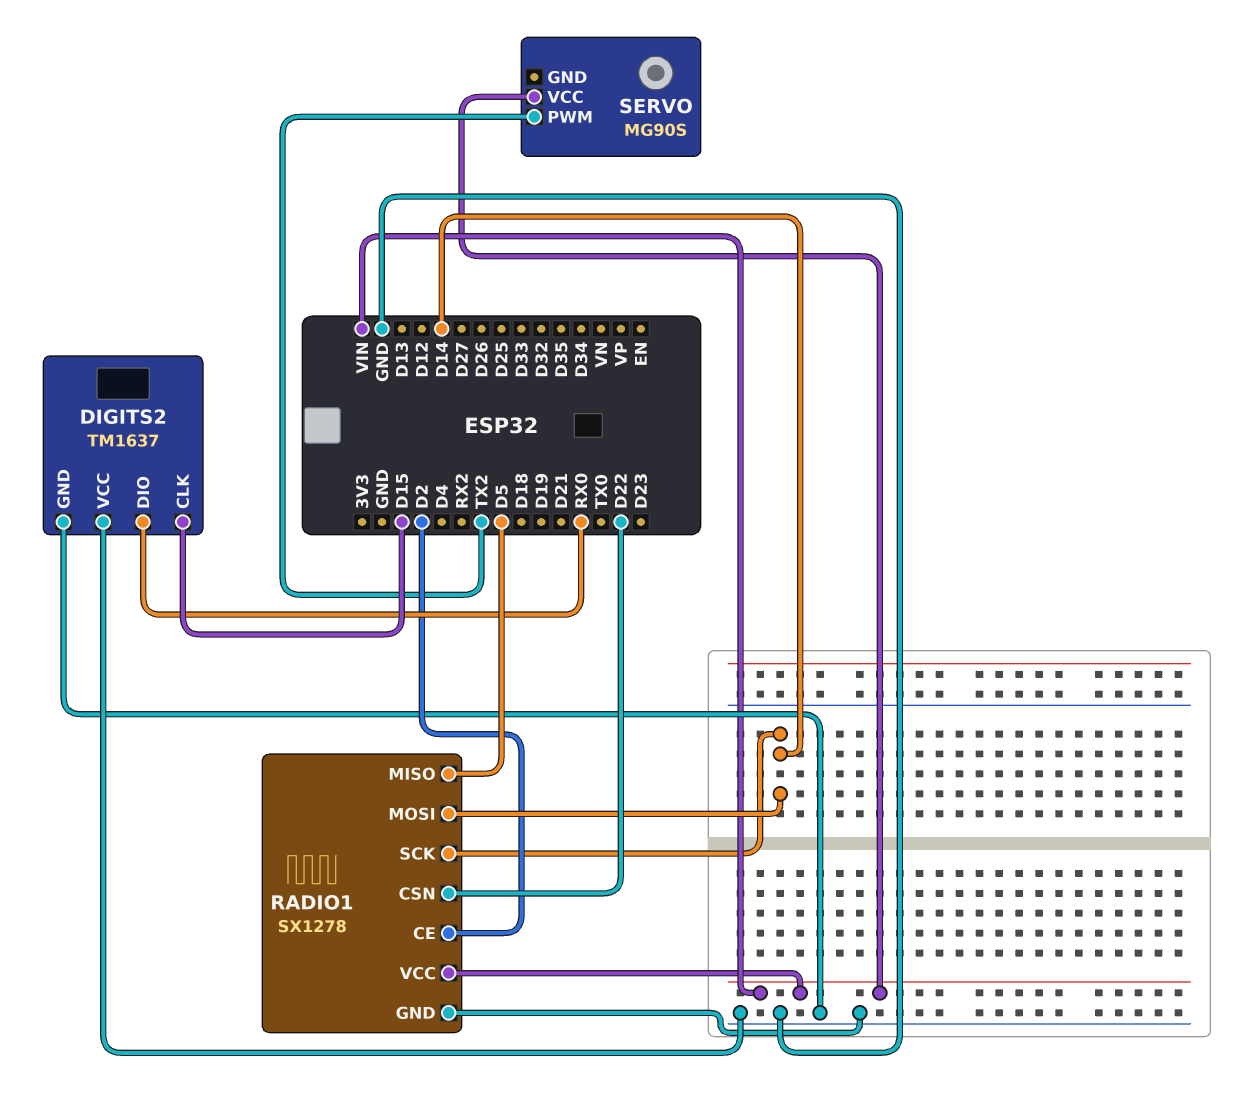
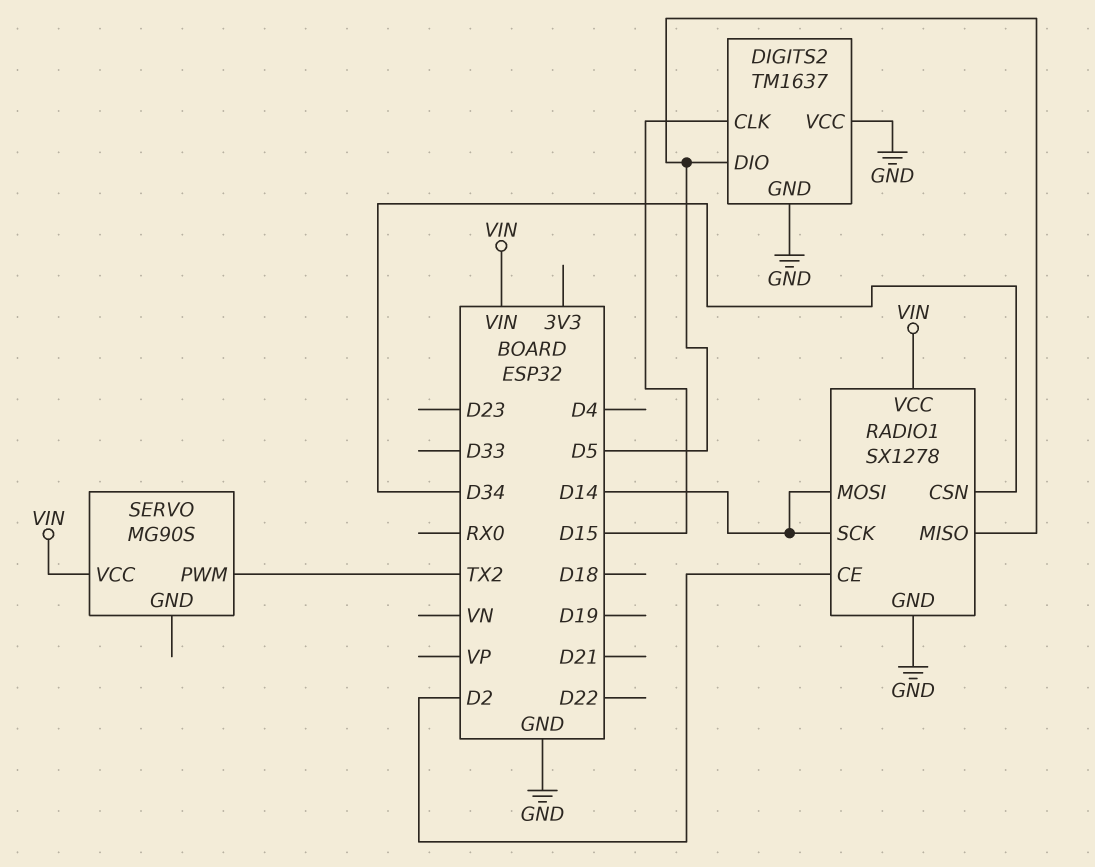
DIGITS2 pin DIO: RX0 -> D5
RADIO1 pin CSN: D22 -> D34

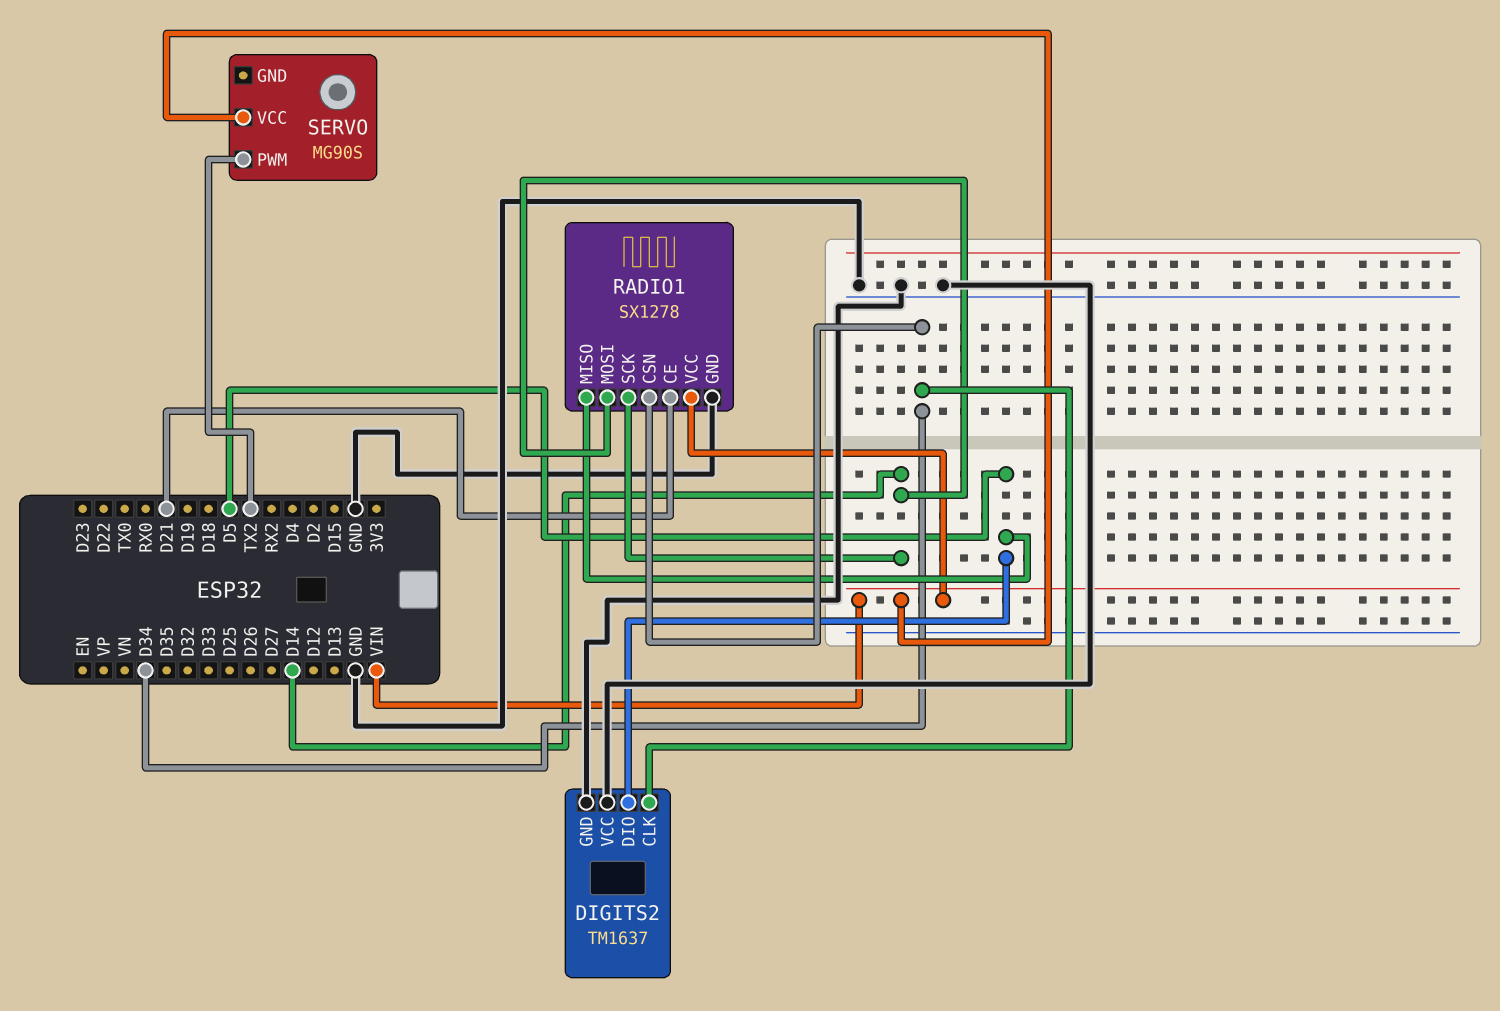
DIGITS2 pin CLK: D15 -> D34
RADIO1 pin CE: D2 -> D21

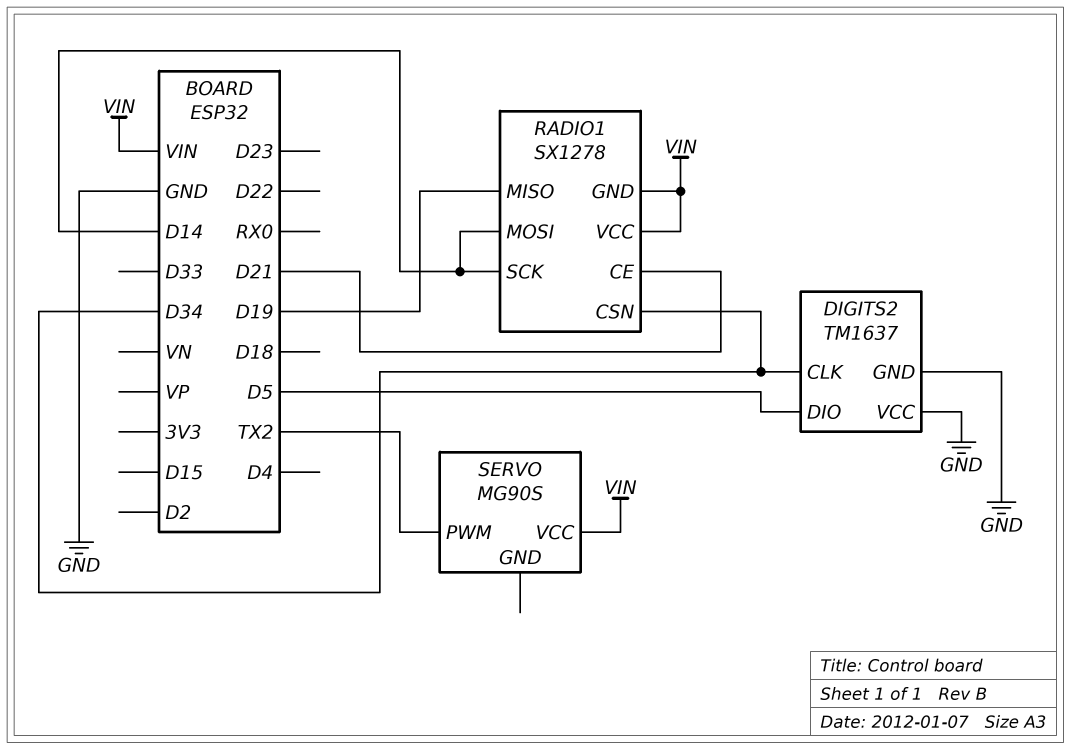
RADIO1 pin GND: GND -> VIN
RADIO1 pin MISO: D5 -> D19

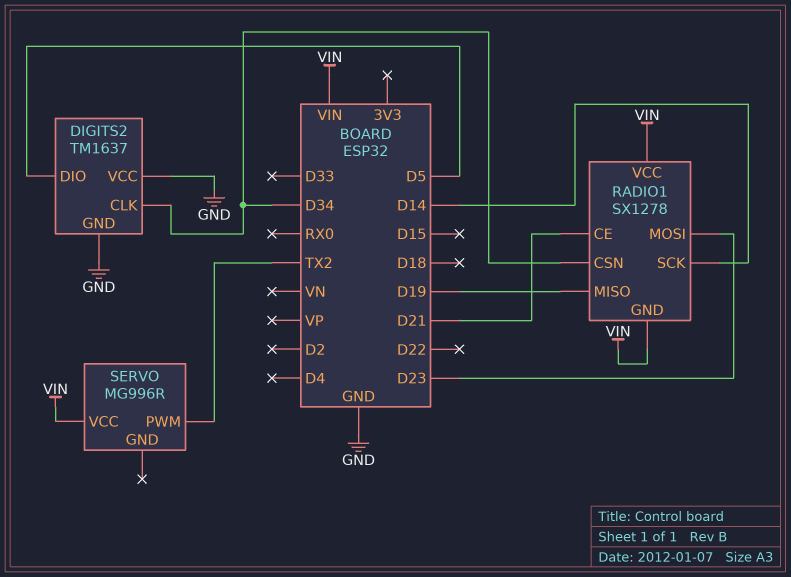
RADIO1 pin MOSI: D14 -> D23
SERVO: MG90S -> MG996R

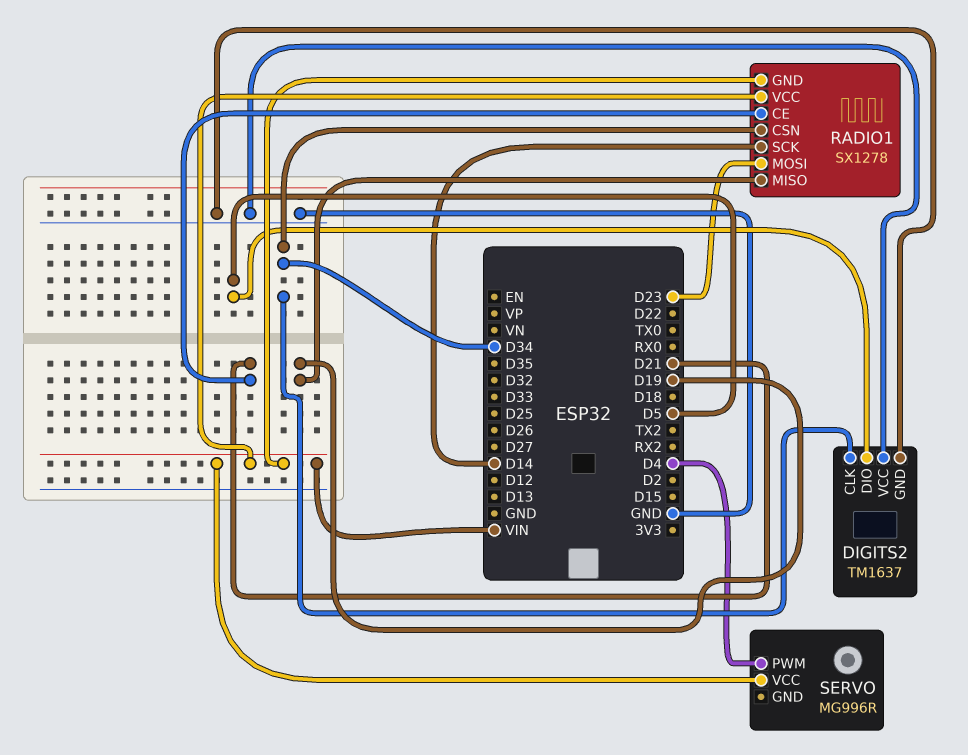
SERVO pin PWM: TX2 -> D4

